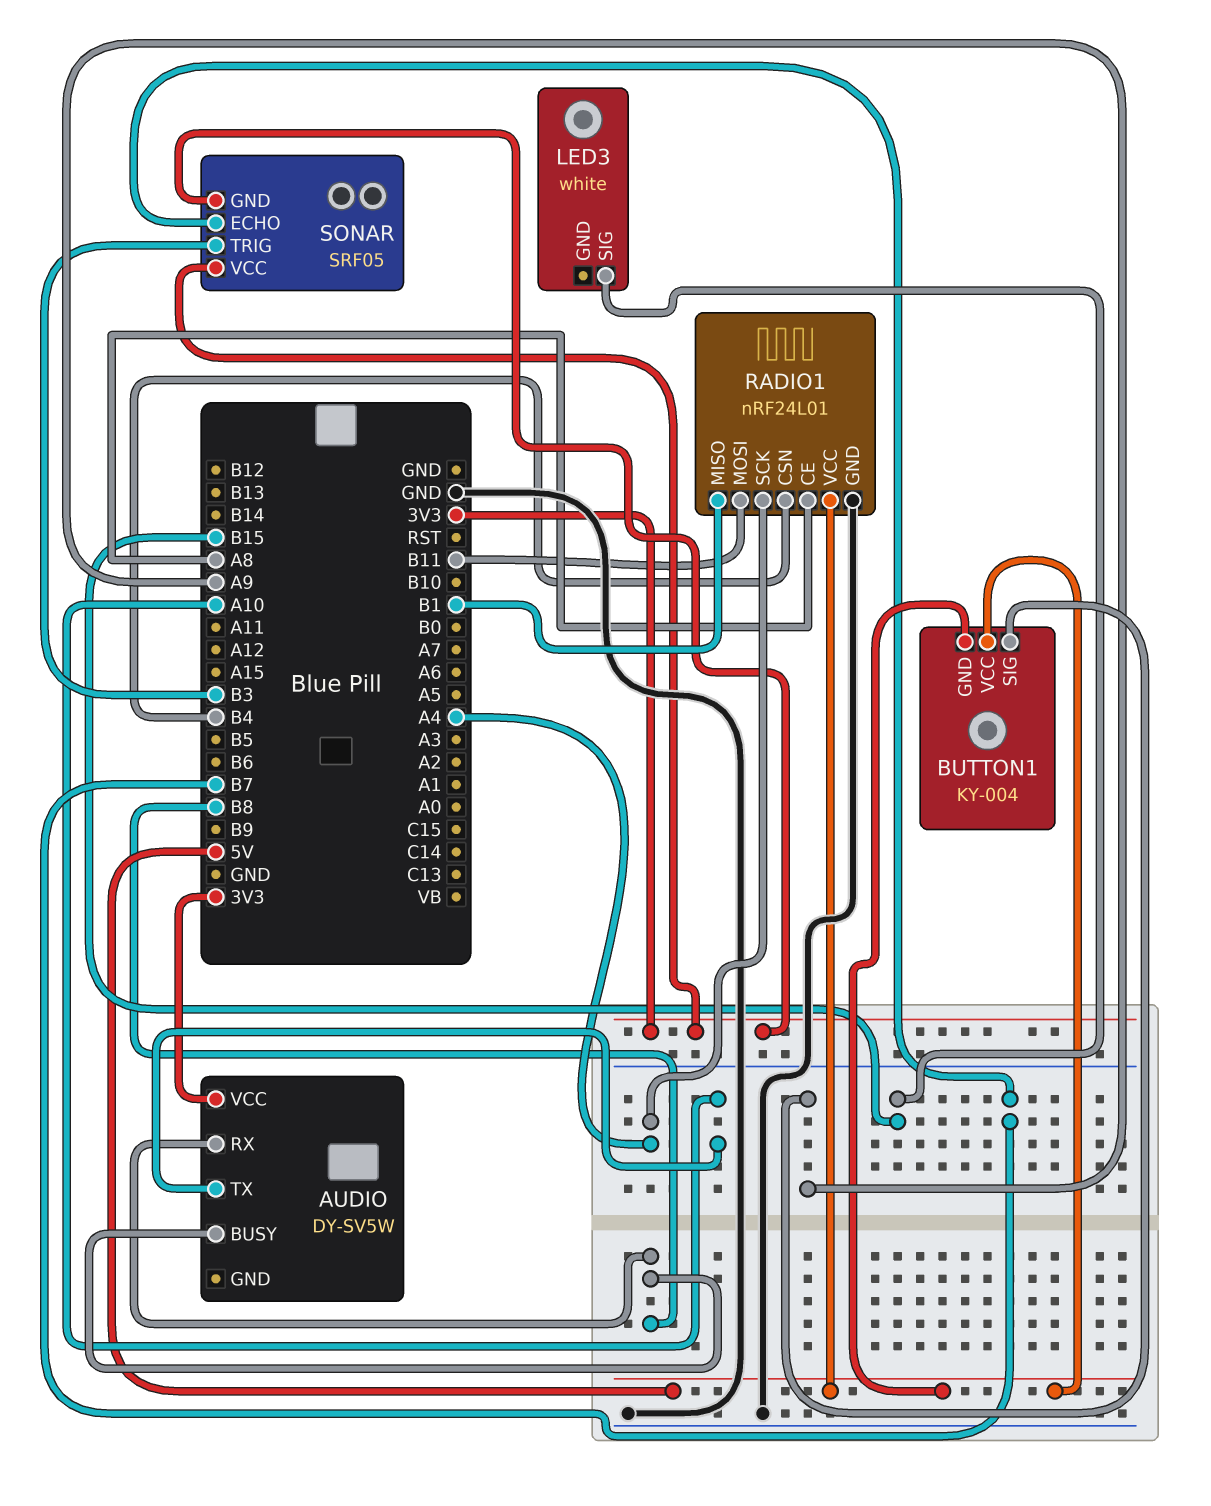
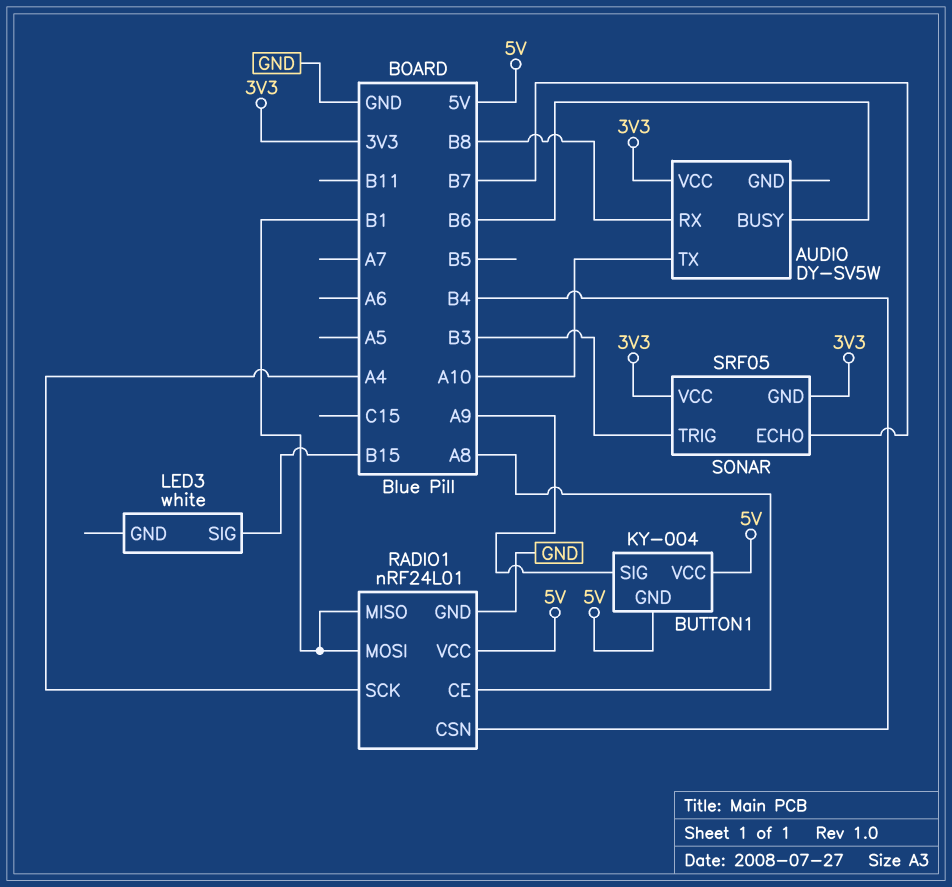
AUDIO pin BUSY: B8 -> B6
RADIO1 pin MOSI: B11 -> B1

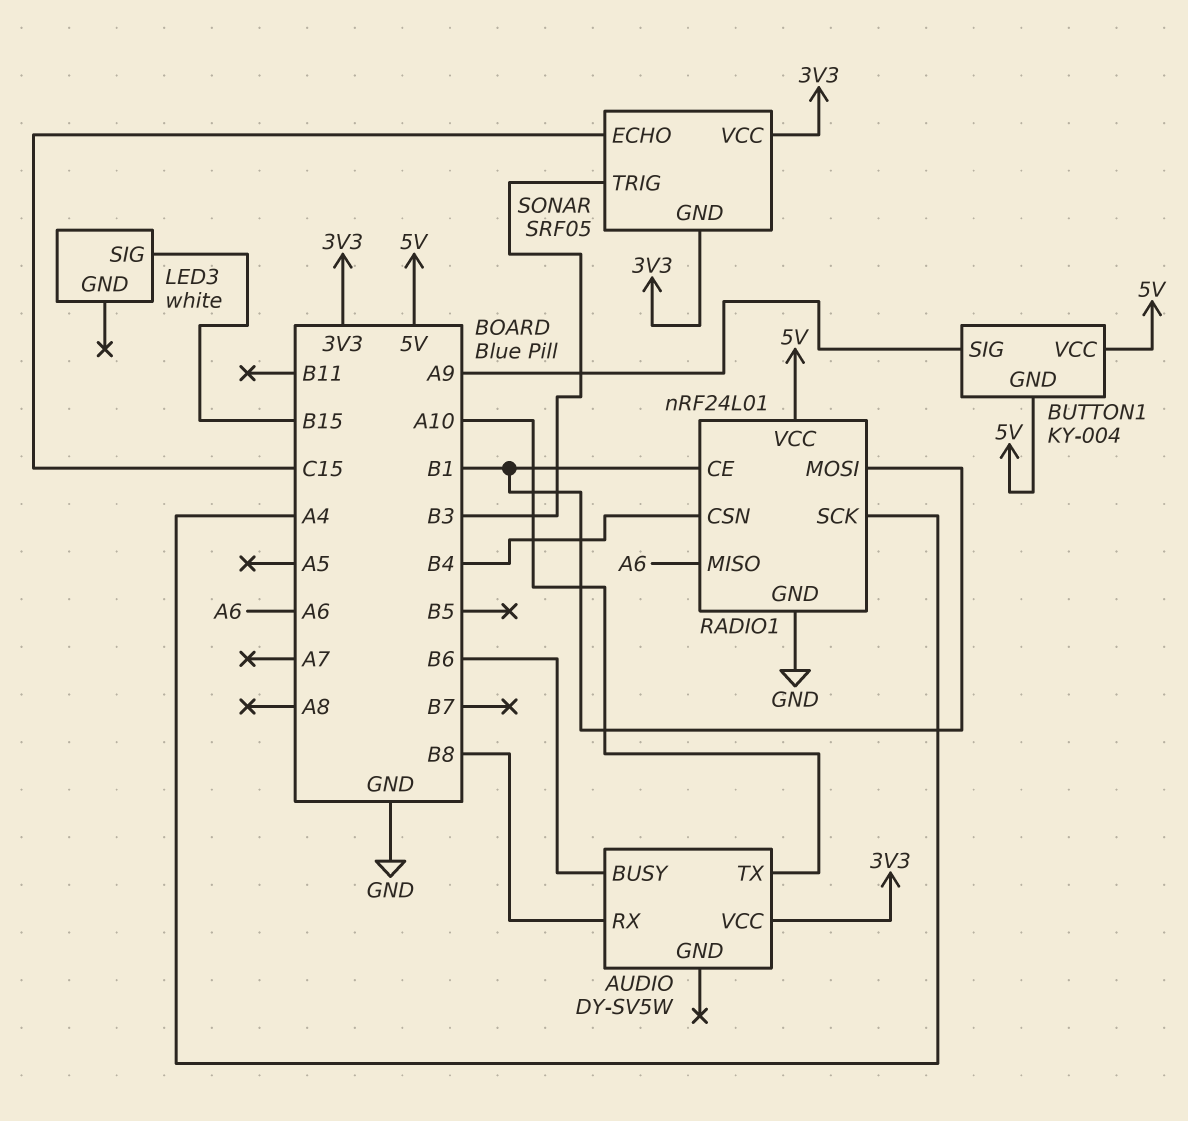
RADIO1 pin CE: A8 -> B1
RADIO1 pin MISO: B1 -> A6
SONAR pin ECHO: B7 -> C15

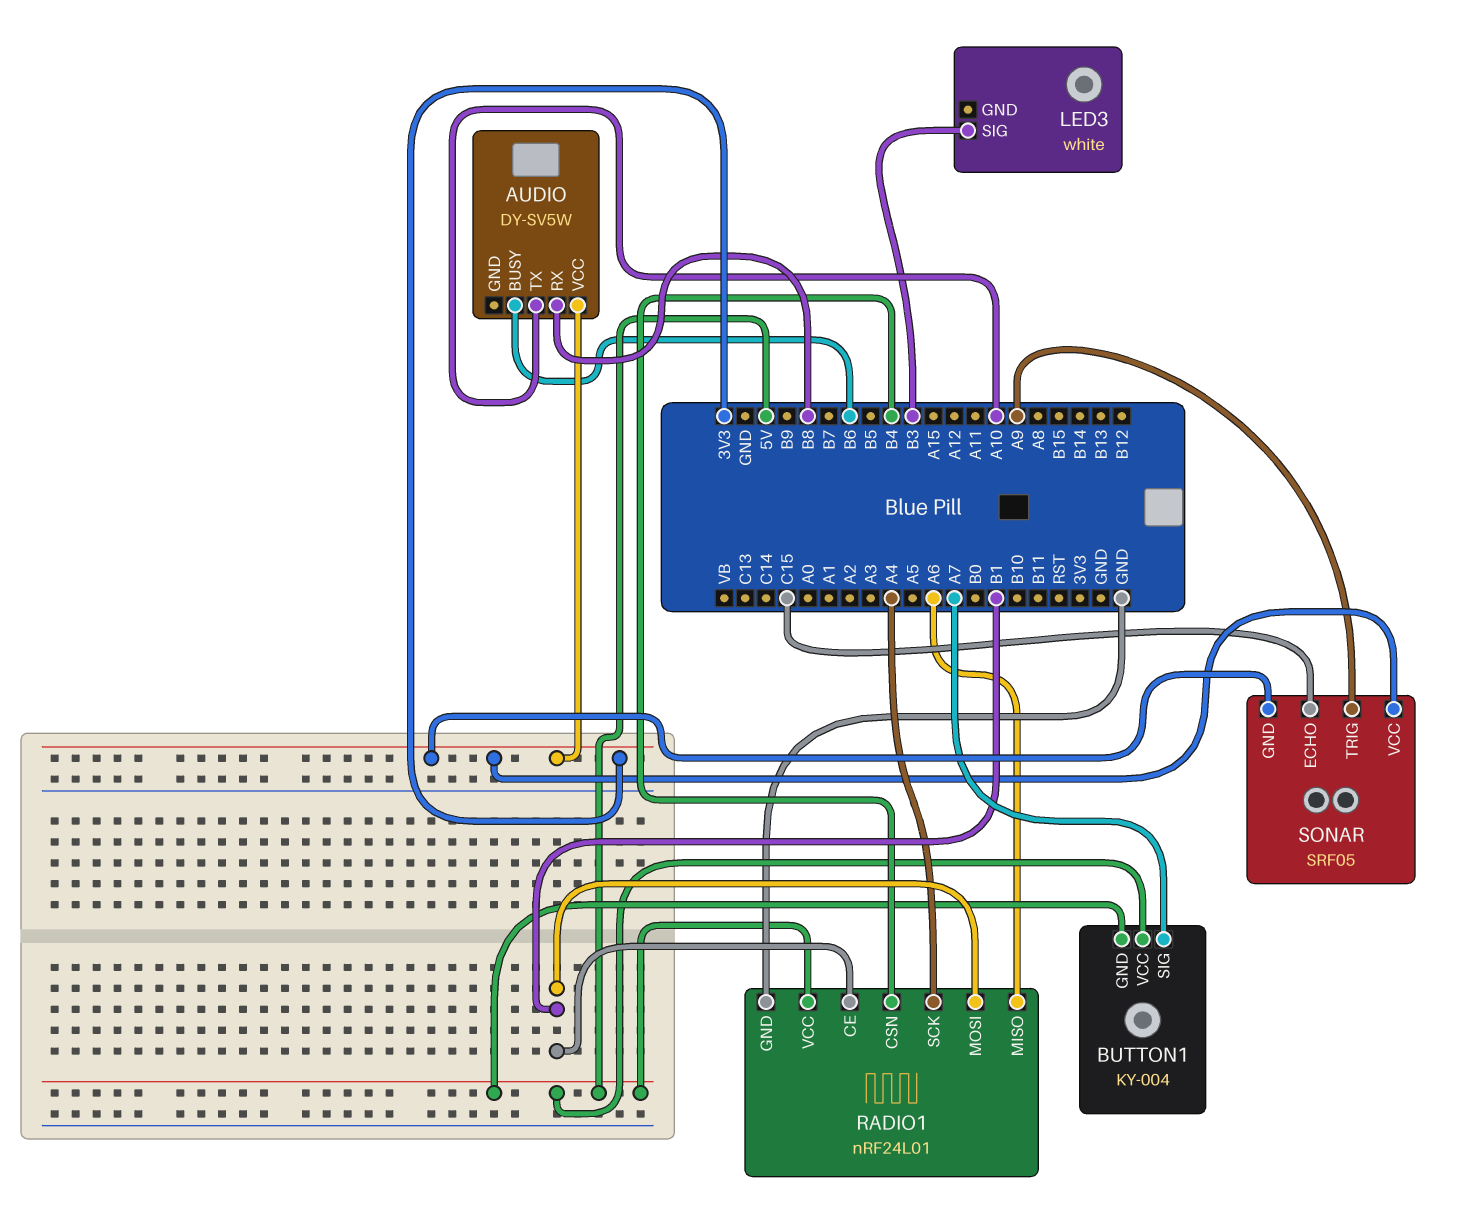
BUTTON1 pin SIG: A9 -> A7
LED3 pin SIG: B15 -> B3
SONAR pin TRIG: B3 -> A9

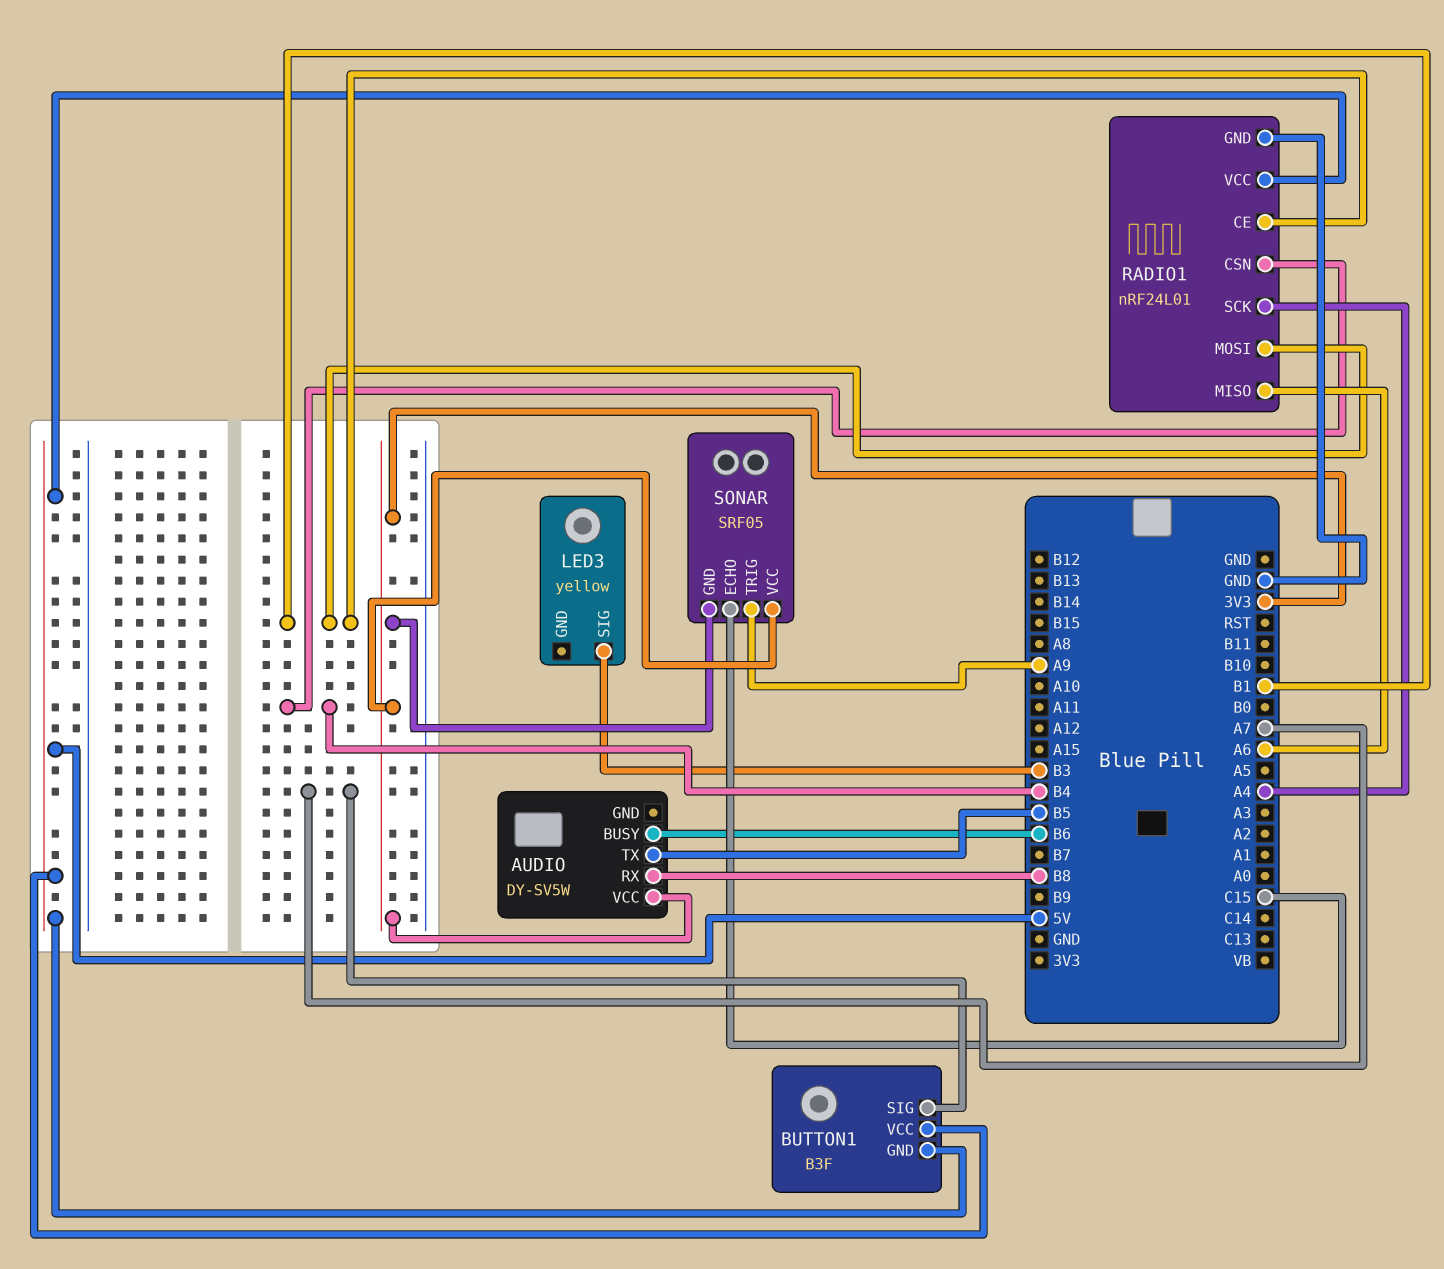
AUDIO pin TX: A10 -> B5
BUTTON1: KY-004 -> B3F
LED3: white -> yellow

